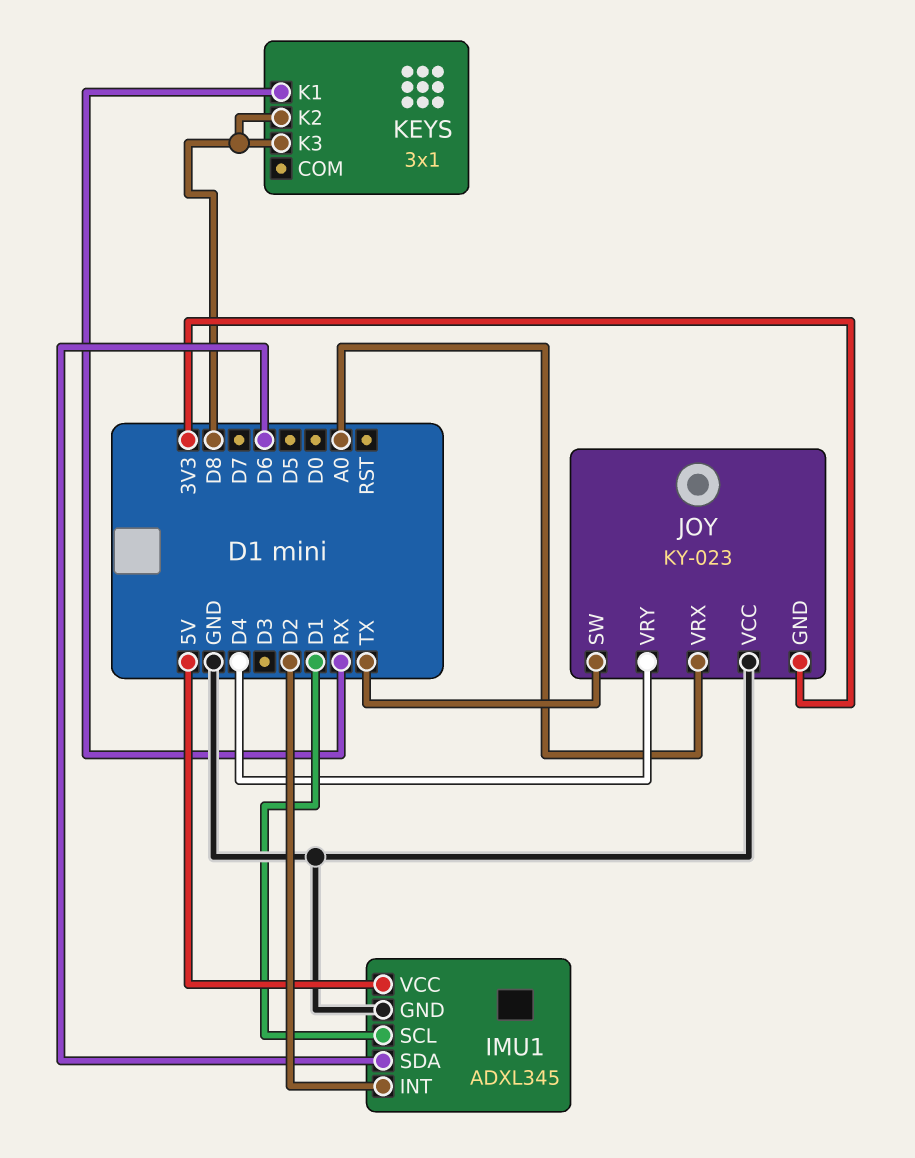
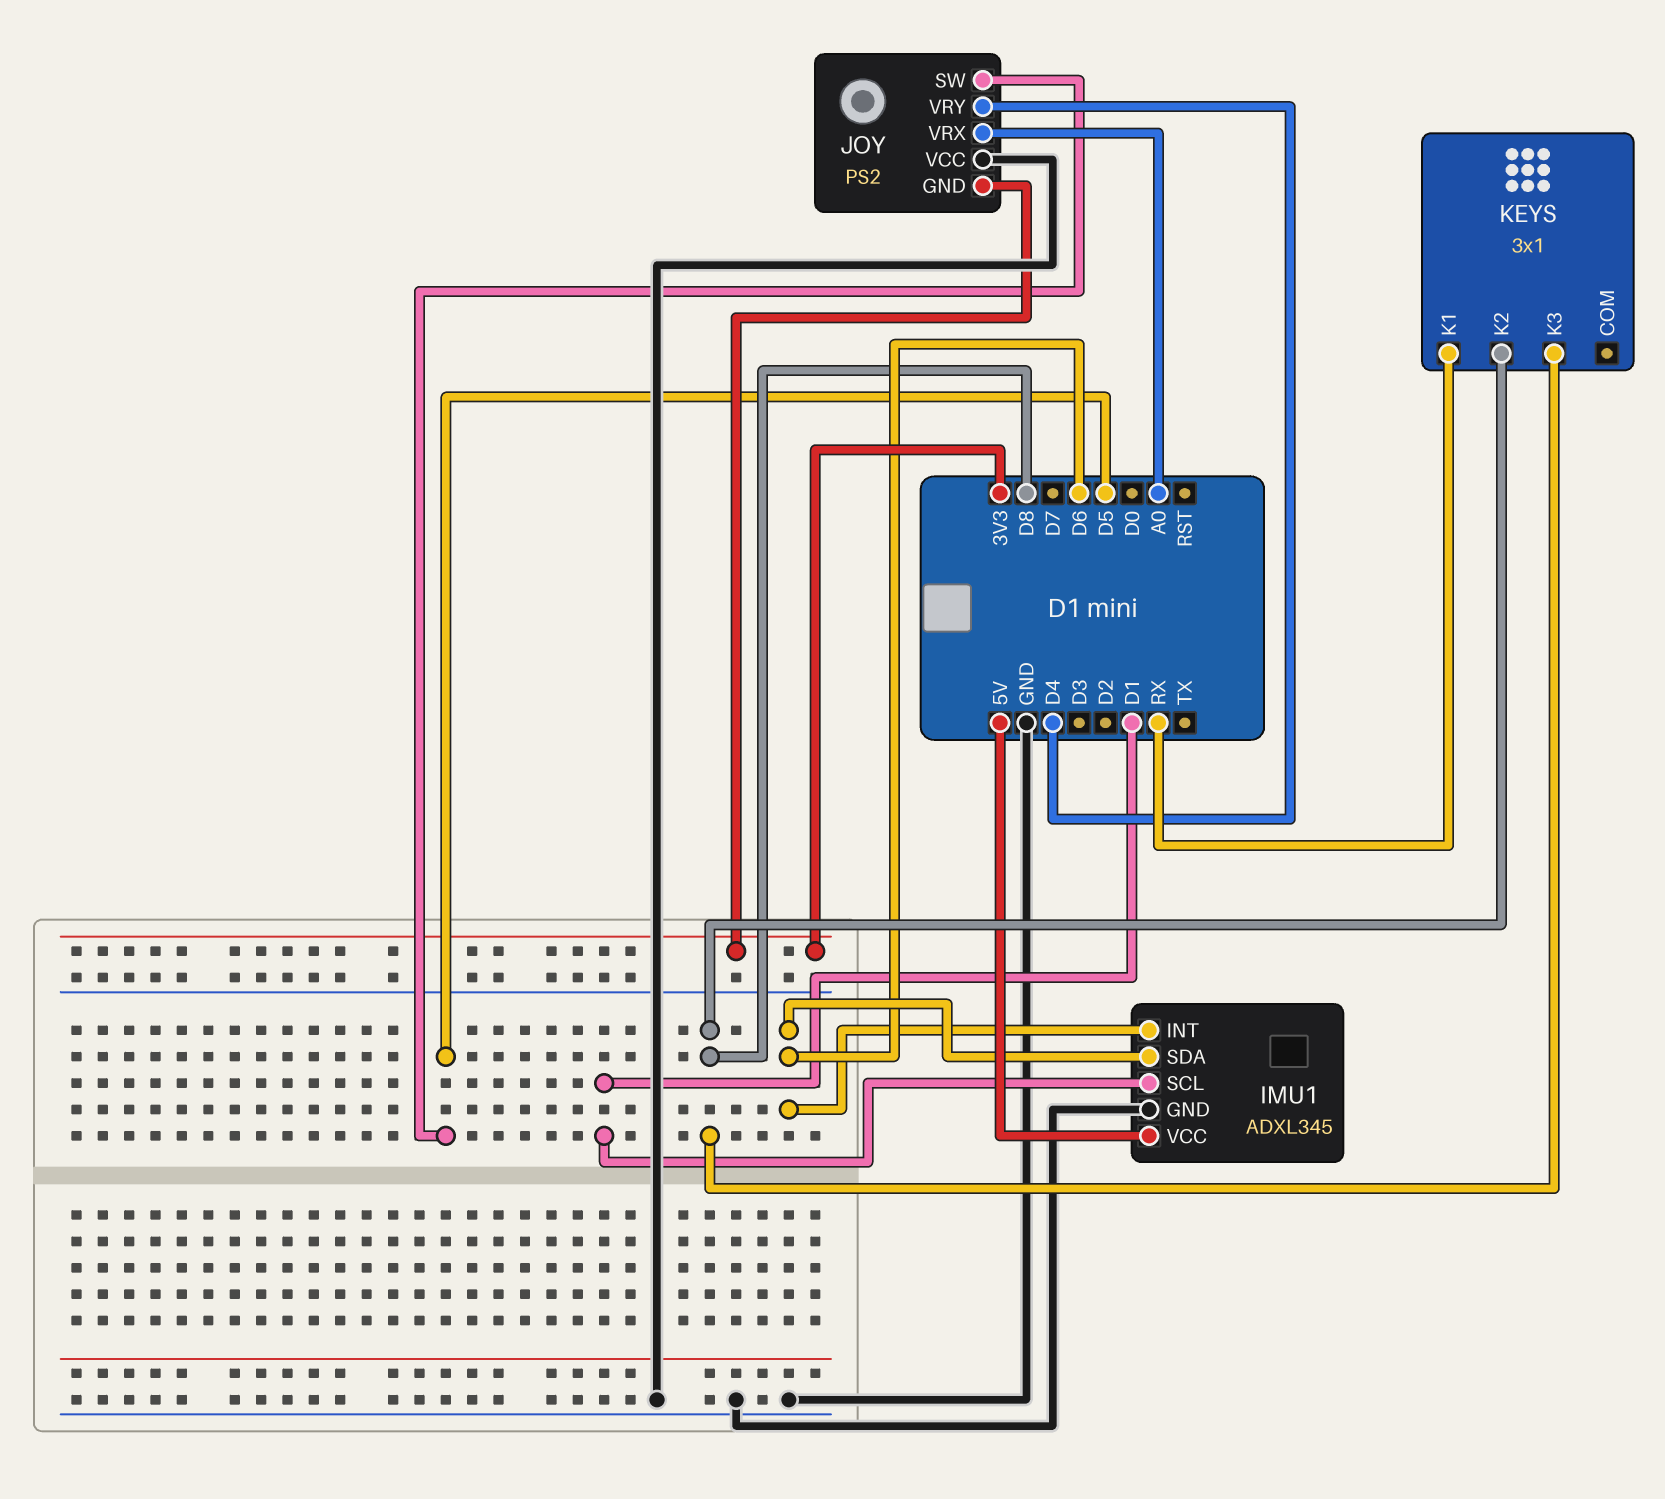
IMU1 pin INT: D2 -> D6
JOY: KY-023 -> PS2
JOY pin SW: TX -> D5

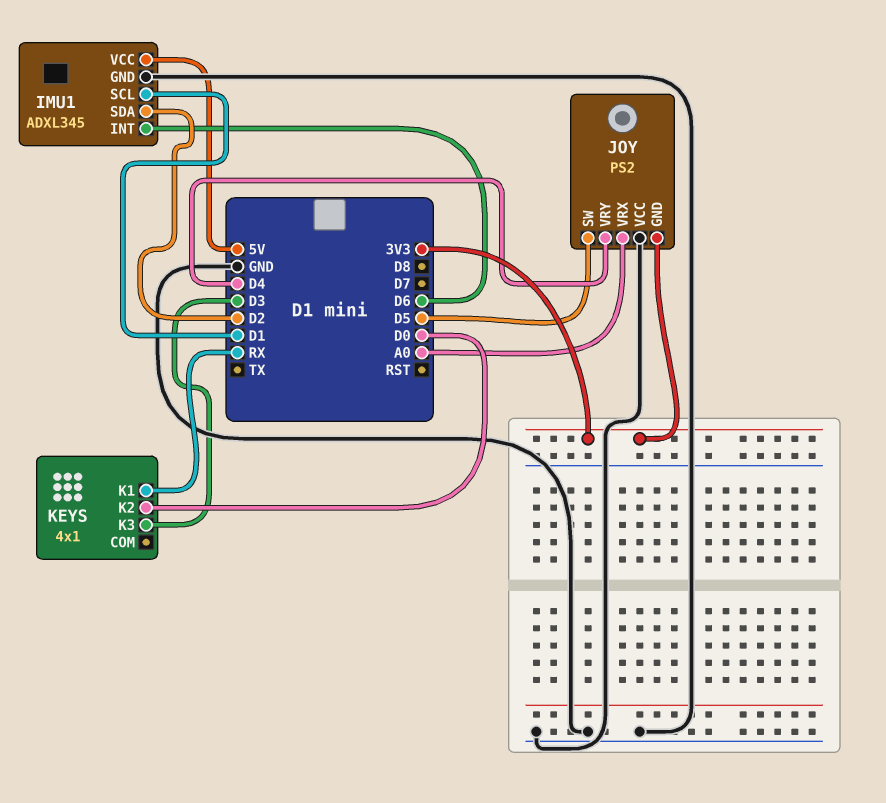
IMU1 pin SDA: D6 -> D2
KEYS: 3x1 -> 4x1
KEYS pin K2: D8 -> D0
KEYS pin K3: D8 -> D3

